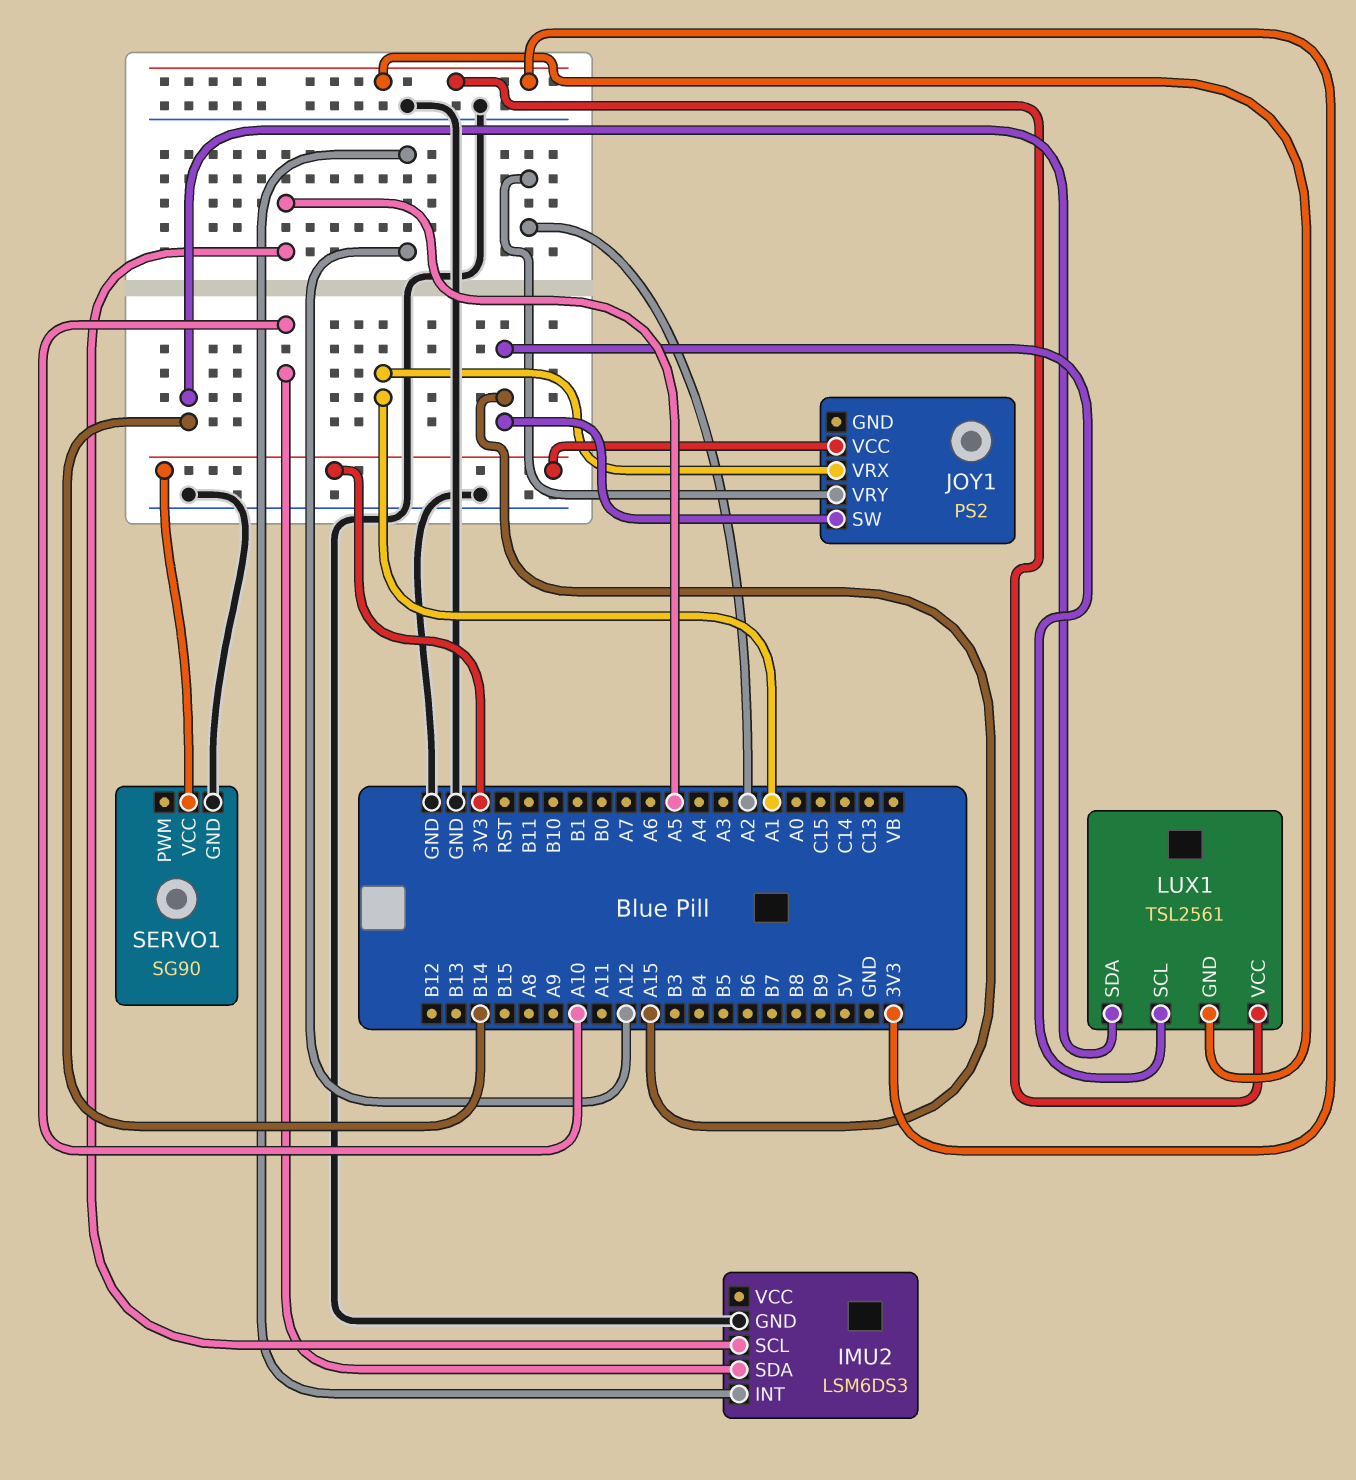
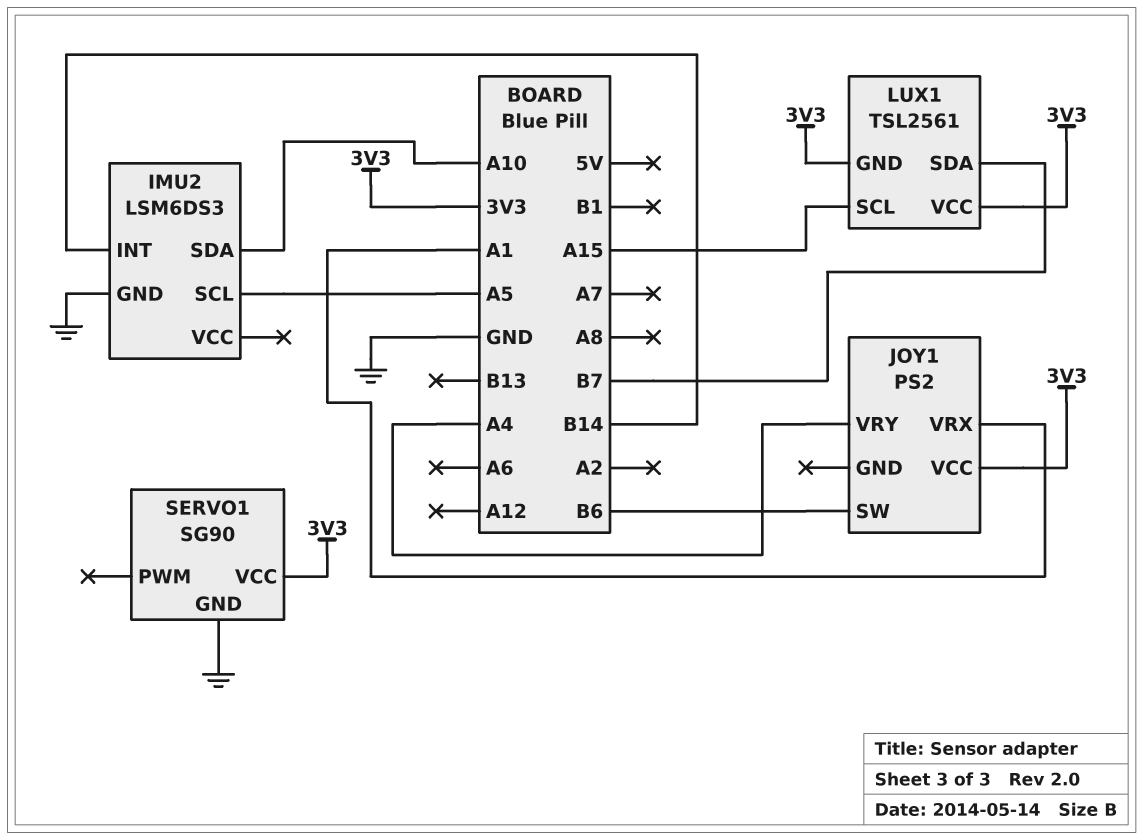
IMU2 pin INT: A12 -> B14
JOY1 pin SW: A15 -> B6
JOY1 pin VRY: A2 -> A4
LUX1 pin SDA: B14 -> B7

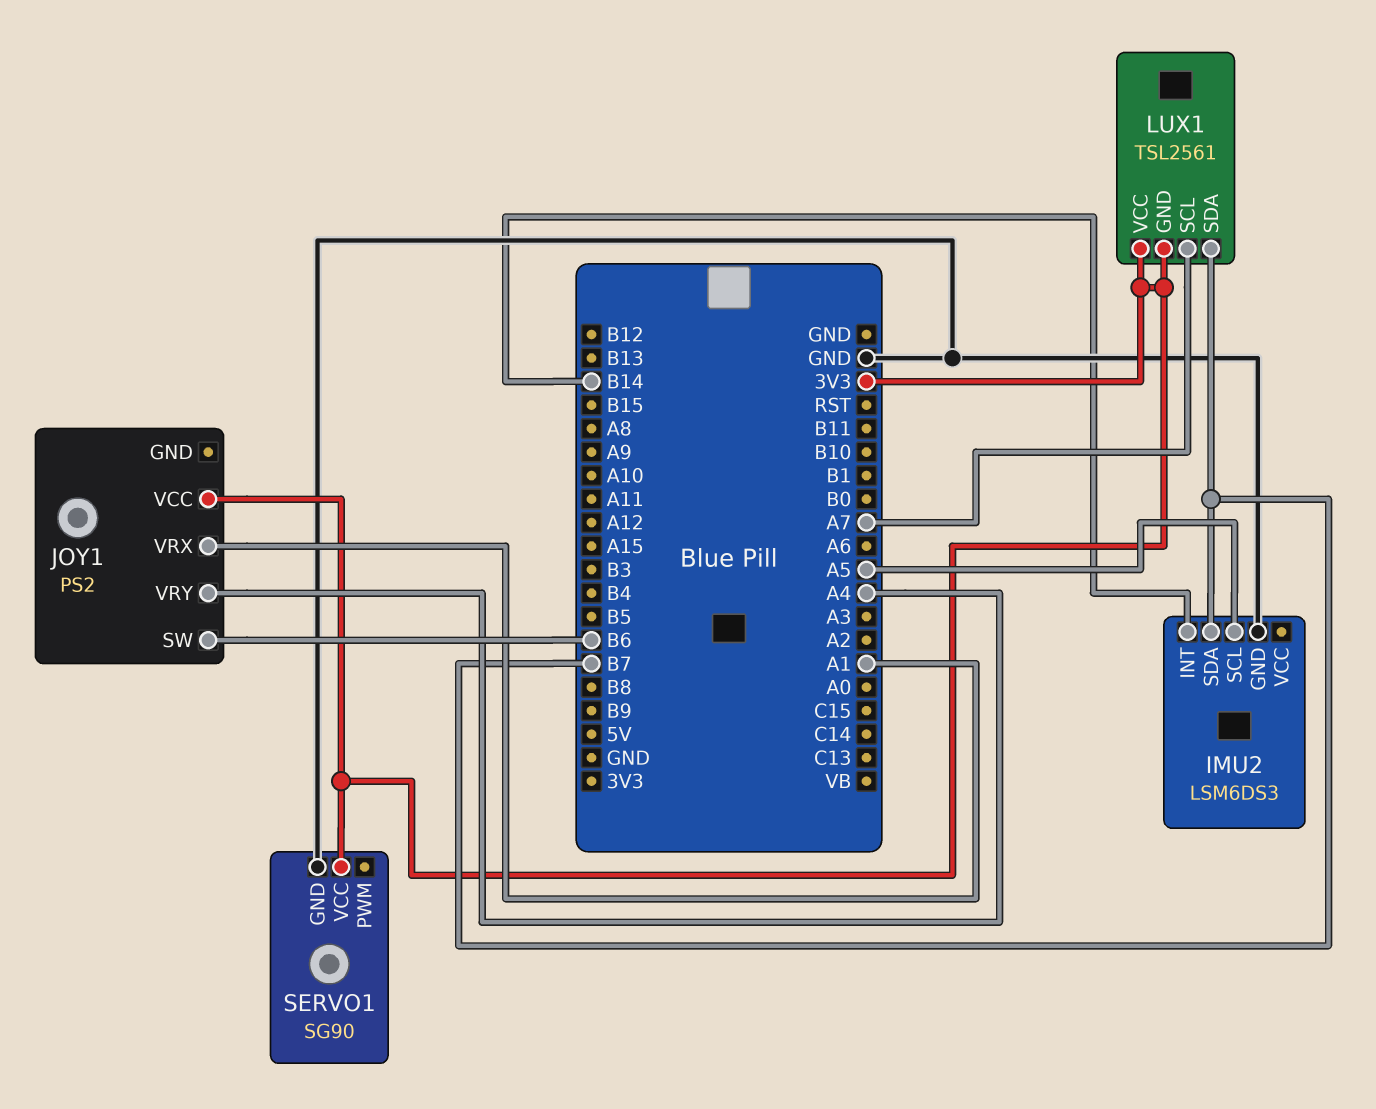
IMU2 pin SDA: A10 -> B7
LUX1 pin SCL: A15 -> A7

